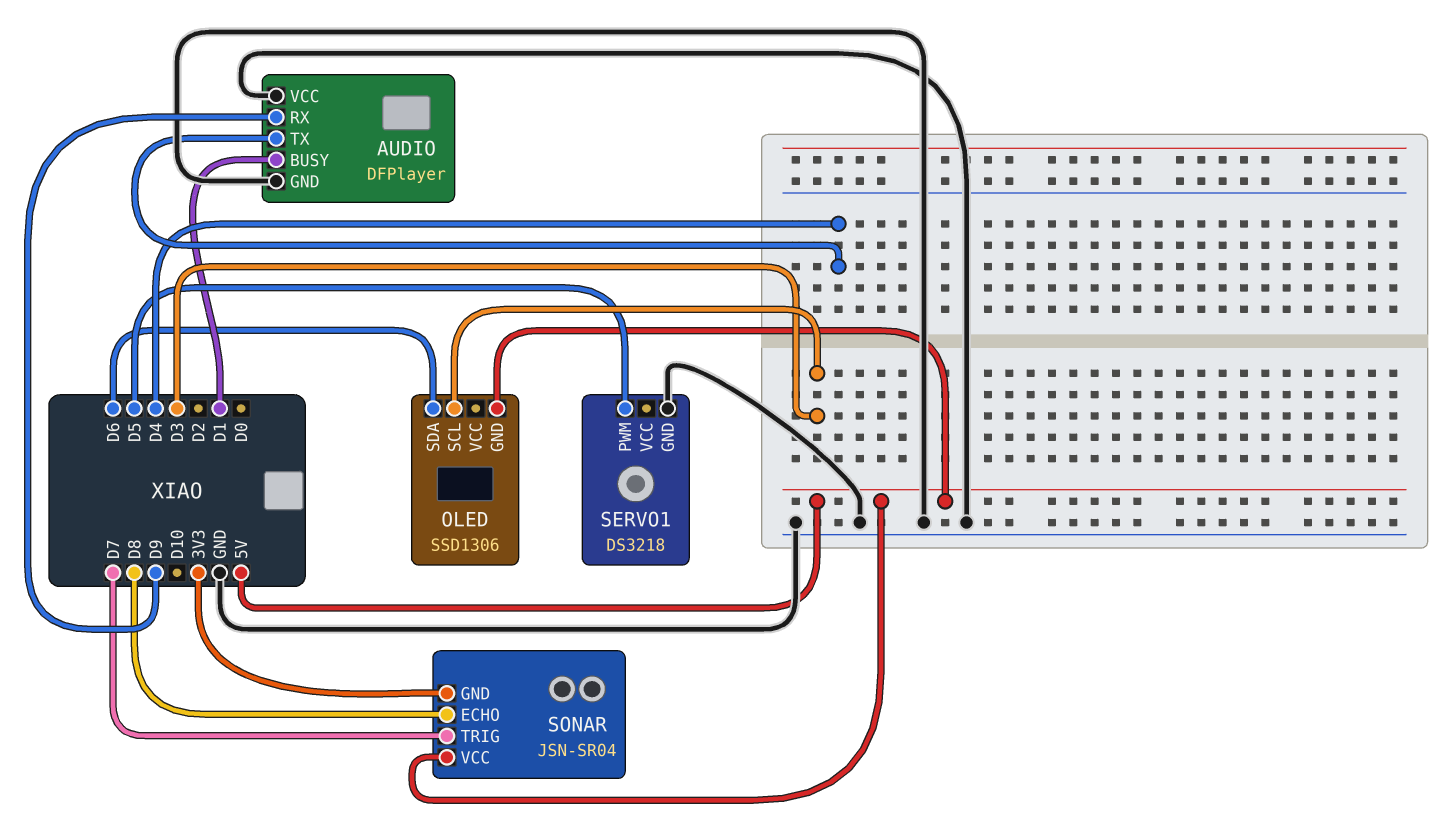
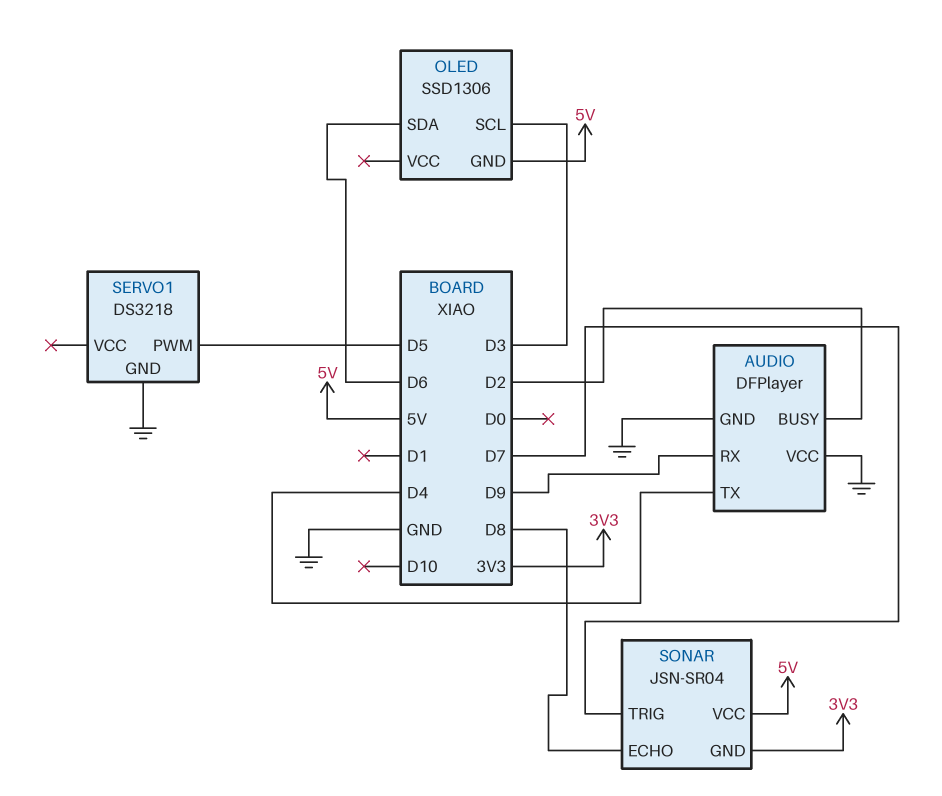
AUDIO pin BUSY: D1 -> D2

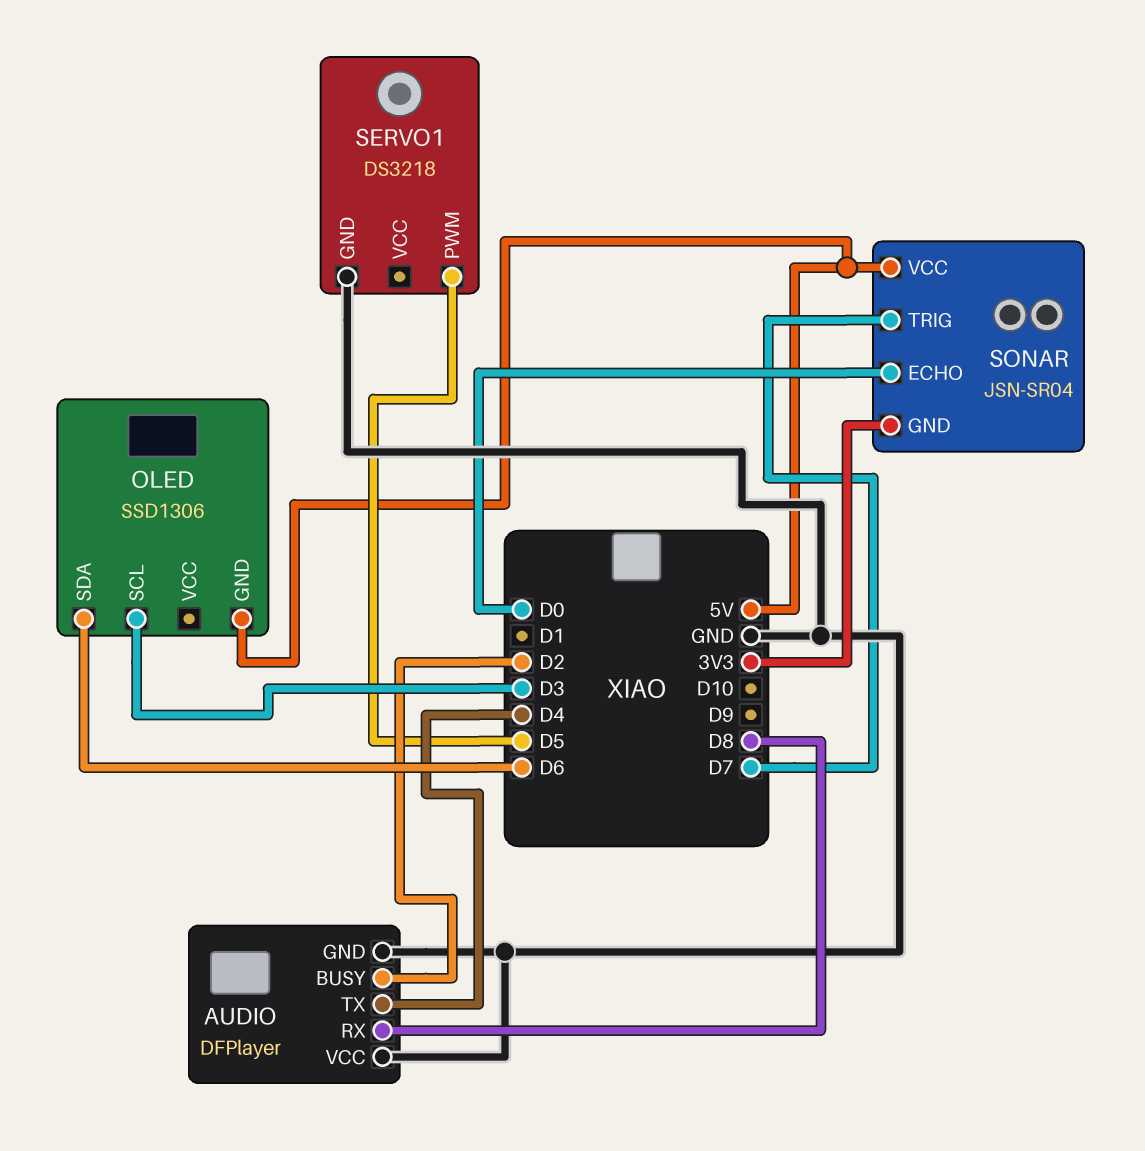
AUDIO pin RX: D9 -> D8
SONAR pin ECHO: D8 -> D0

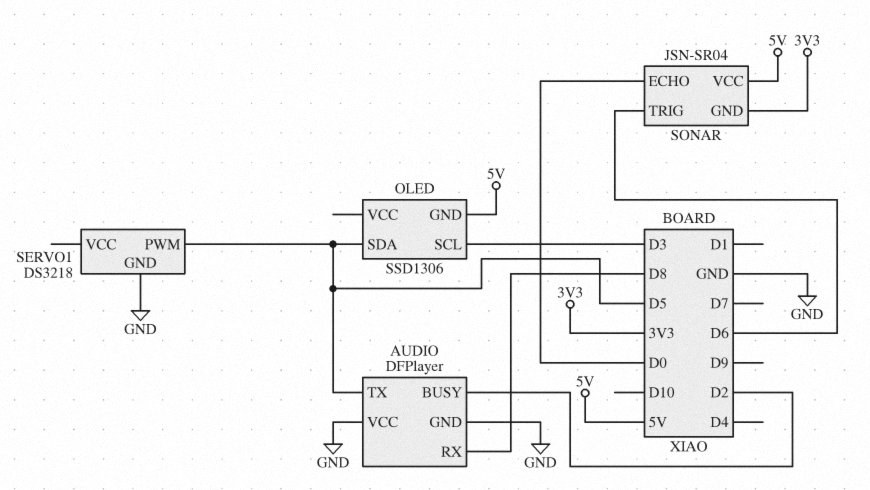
AUDIO pin TX: D4 -> D5
OLED pin SDA: D6 -> D5
SONAR pin TRIG: D7 -> D6

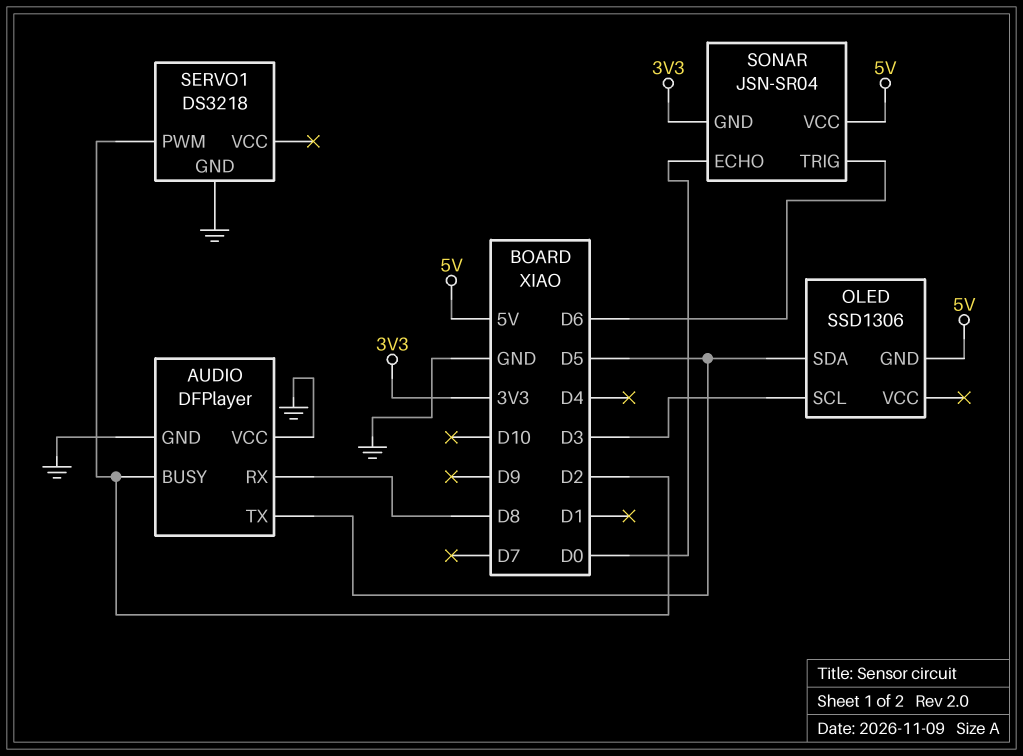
SERVO1 pin PWM: D5 -> D2

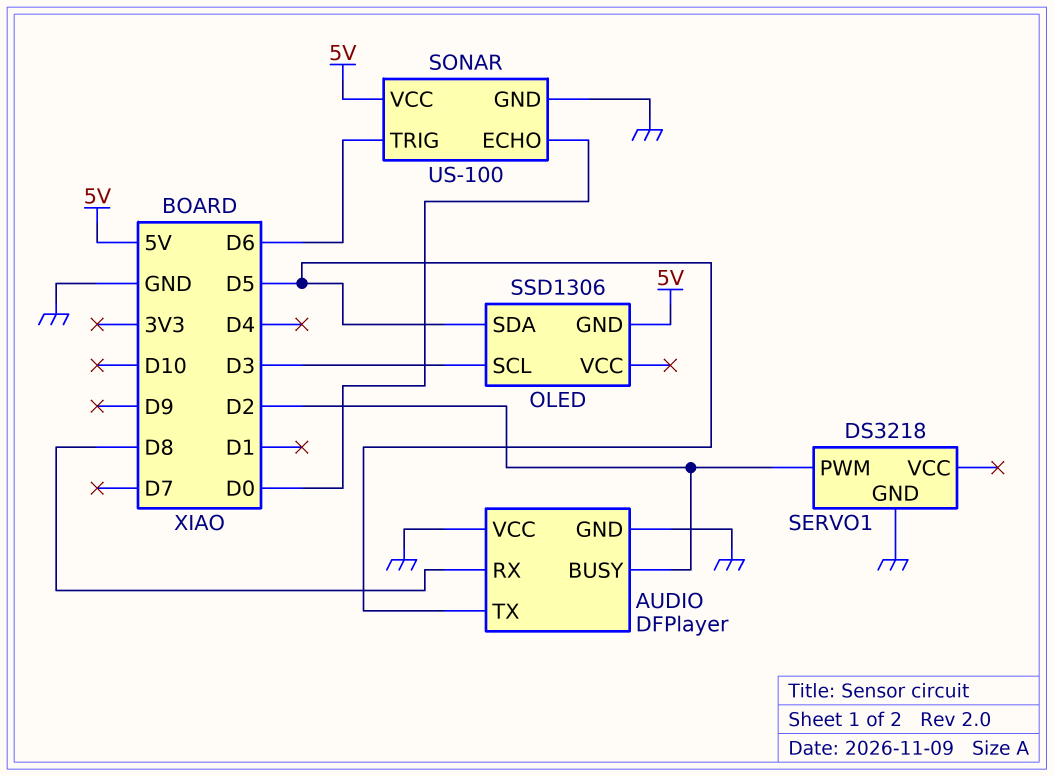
SONAR: JSN-SR04 -> US-100
SONAR pin GND: 3V3 -> GND

